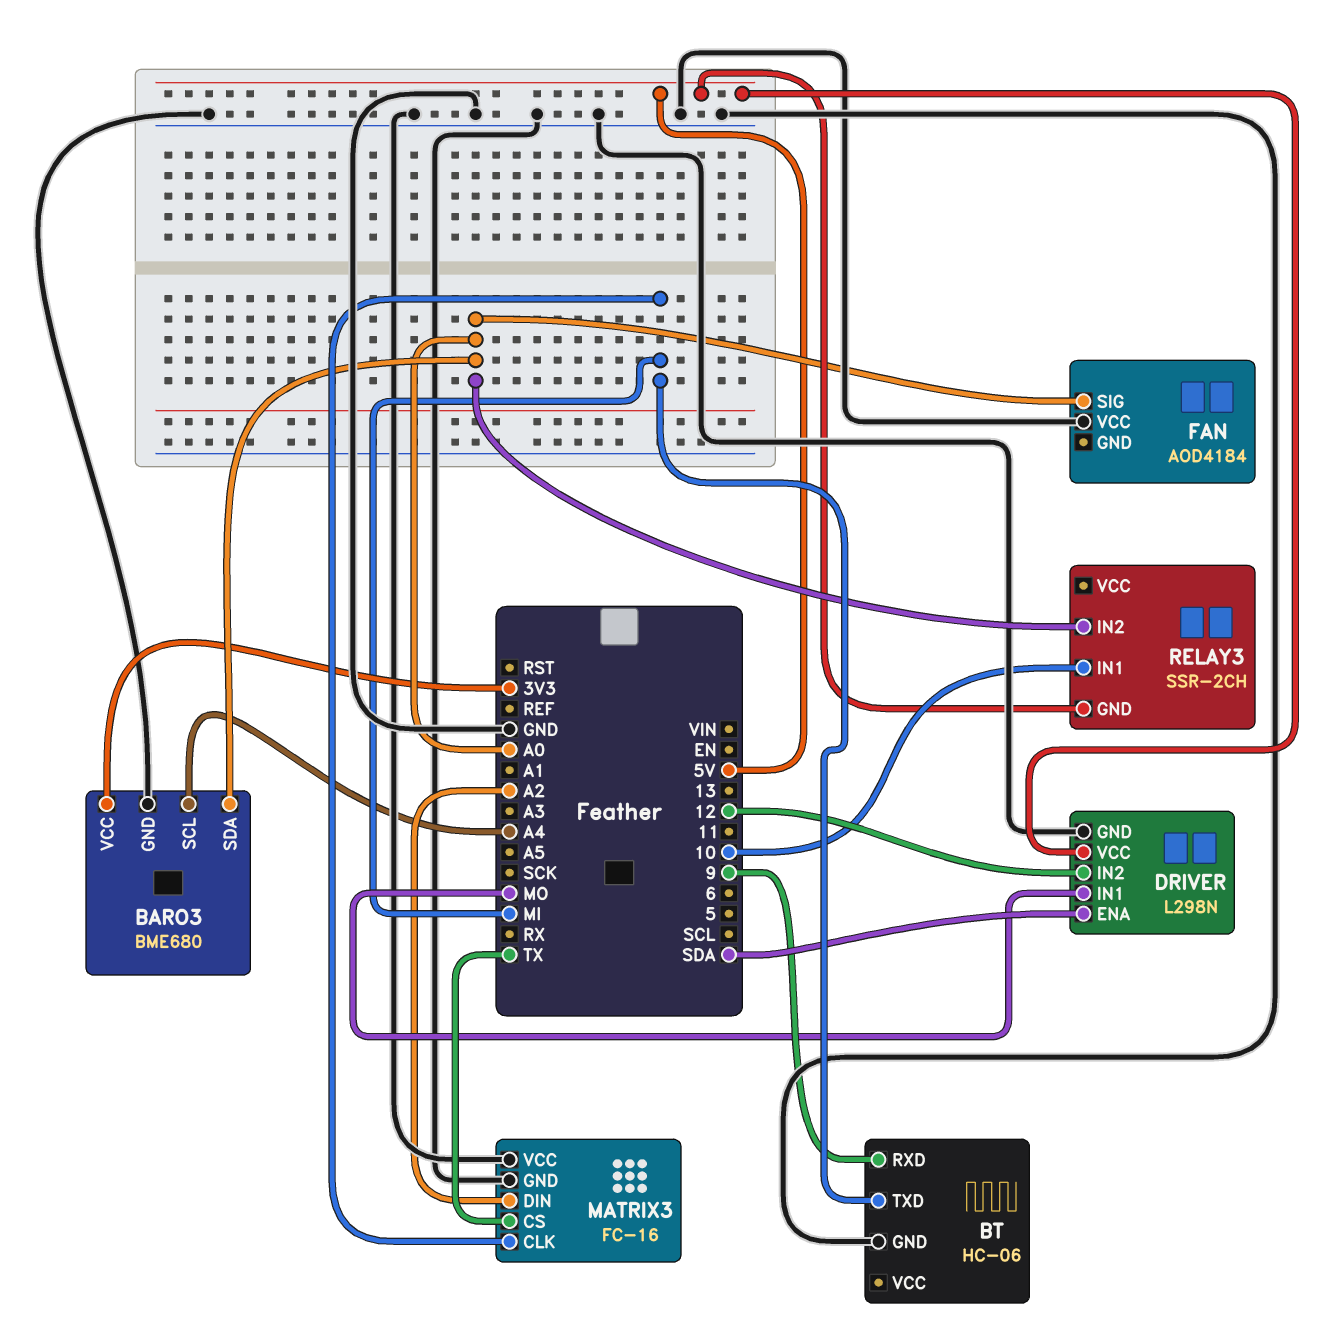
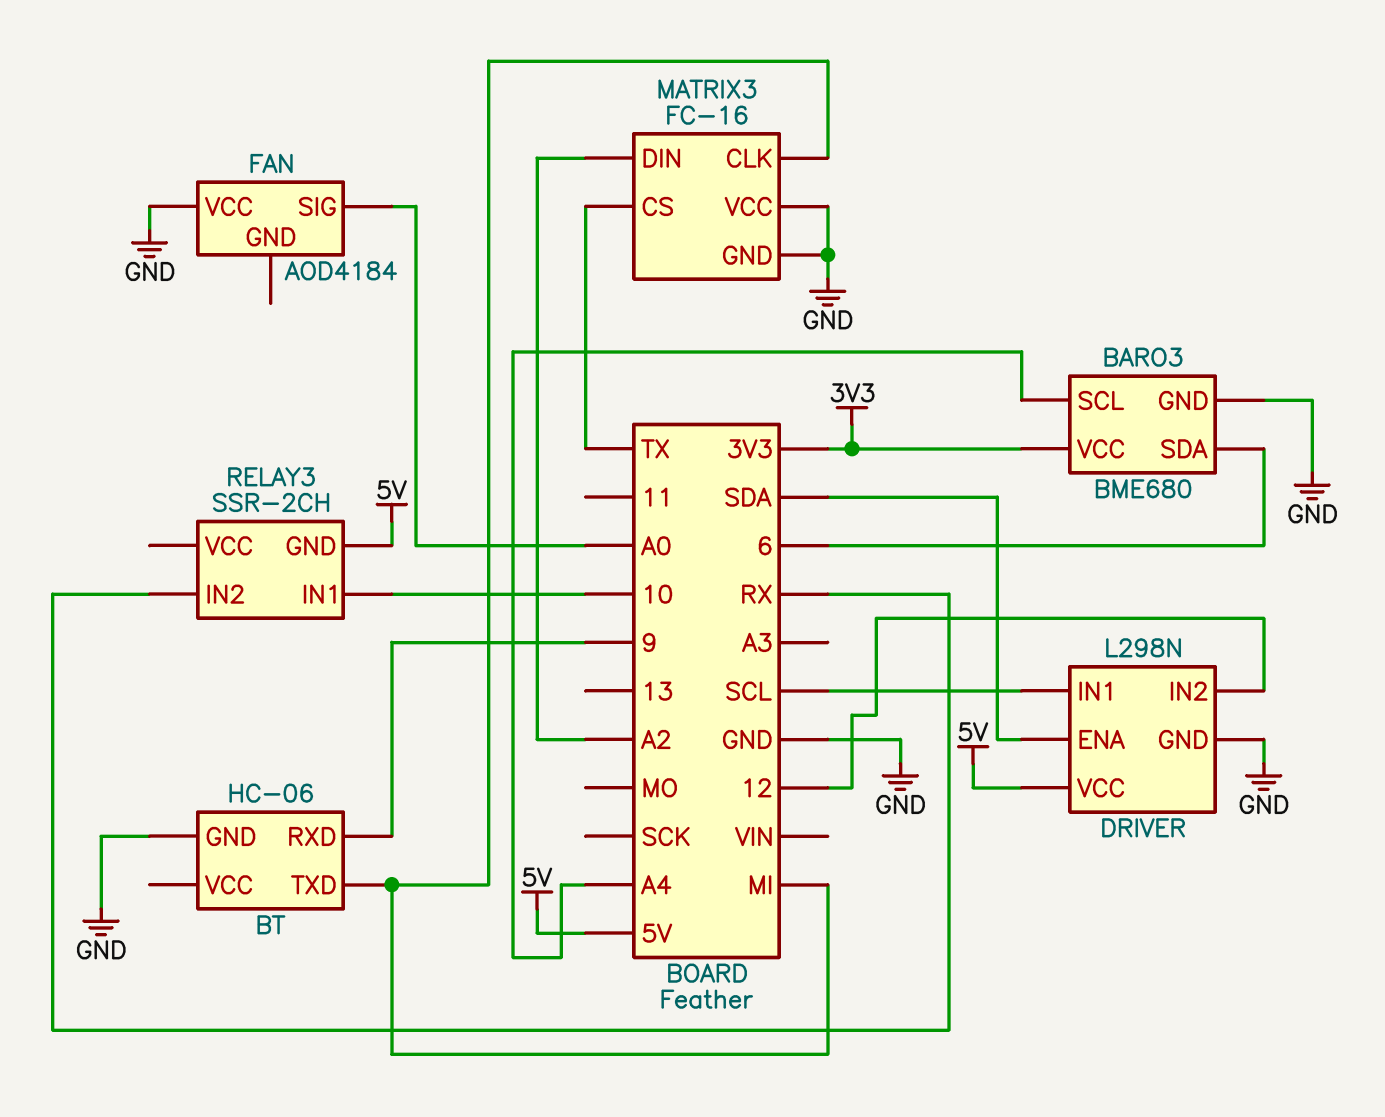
BARO3 pin SDA: A0 -> 6
DRIVER pin IN1: MO -> SCL
RELAY3 pin IN2: A0 -> RX

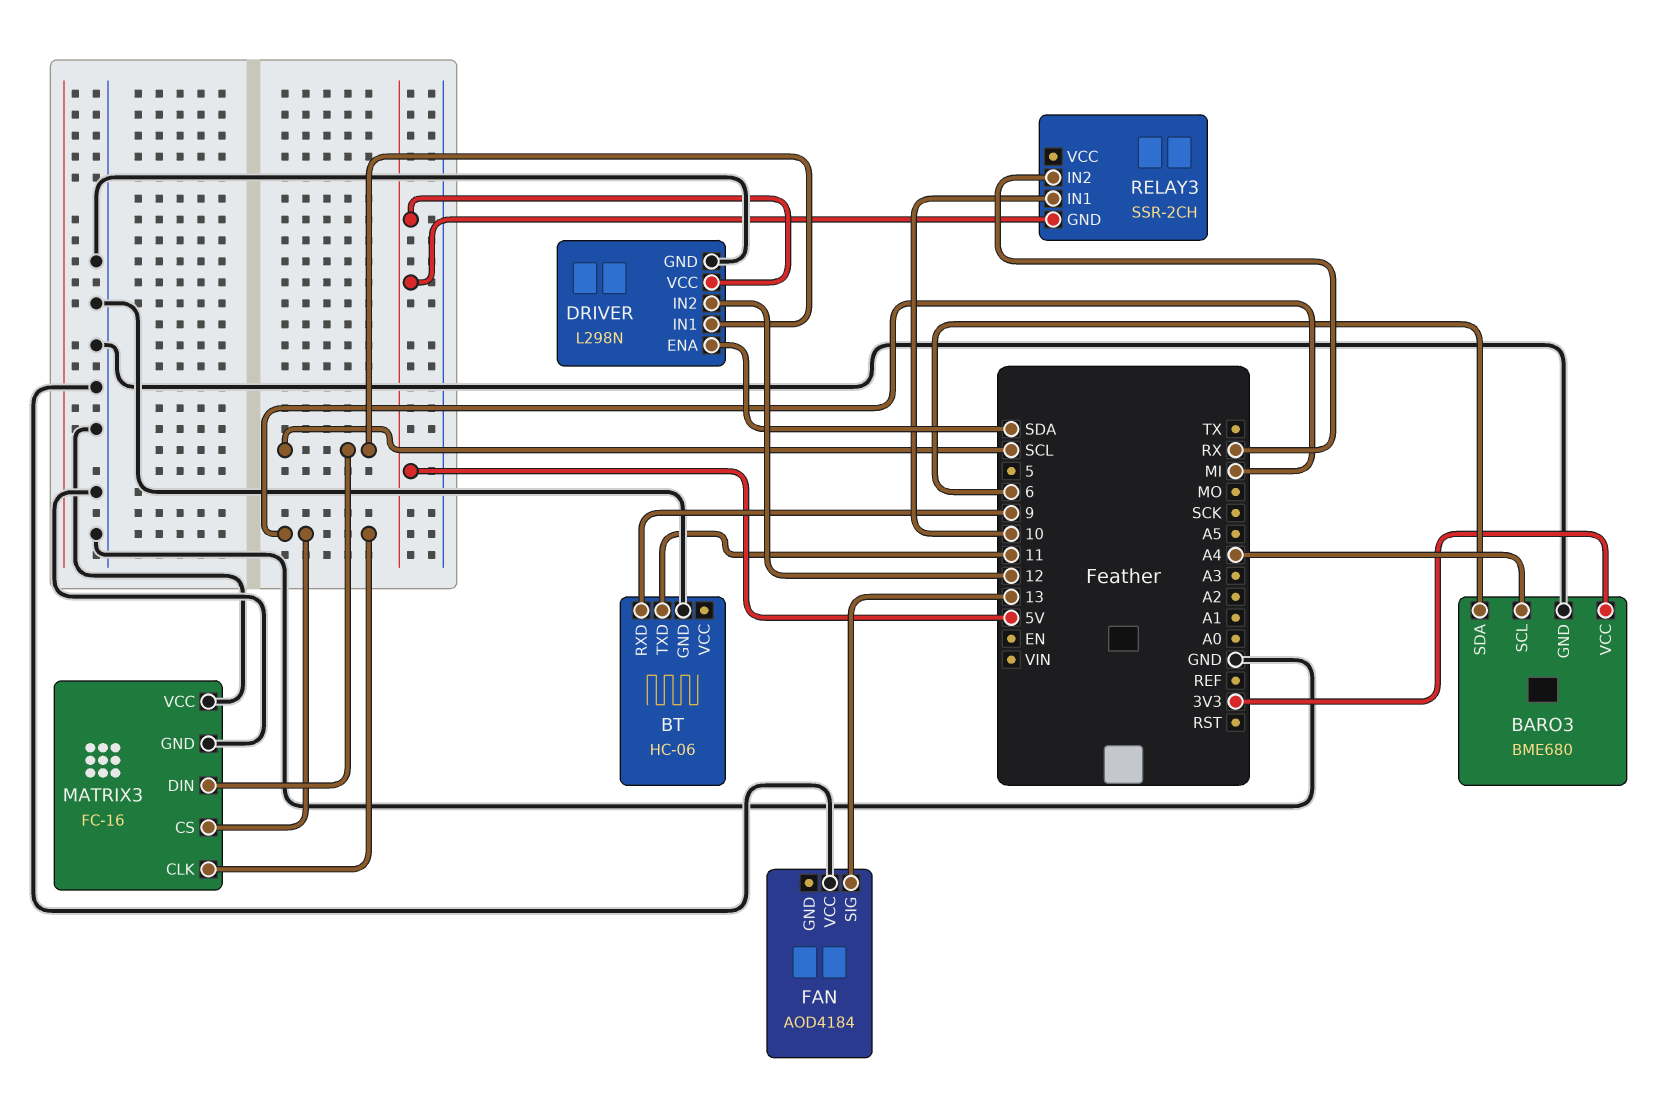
BT pin TXD: MI -> 11
FAN pin SIG: A0 -> 13
MATRIX3 pin CS: TX -> MI
MATRIX3 pin DIN: A2 -> SCL

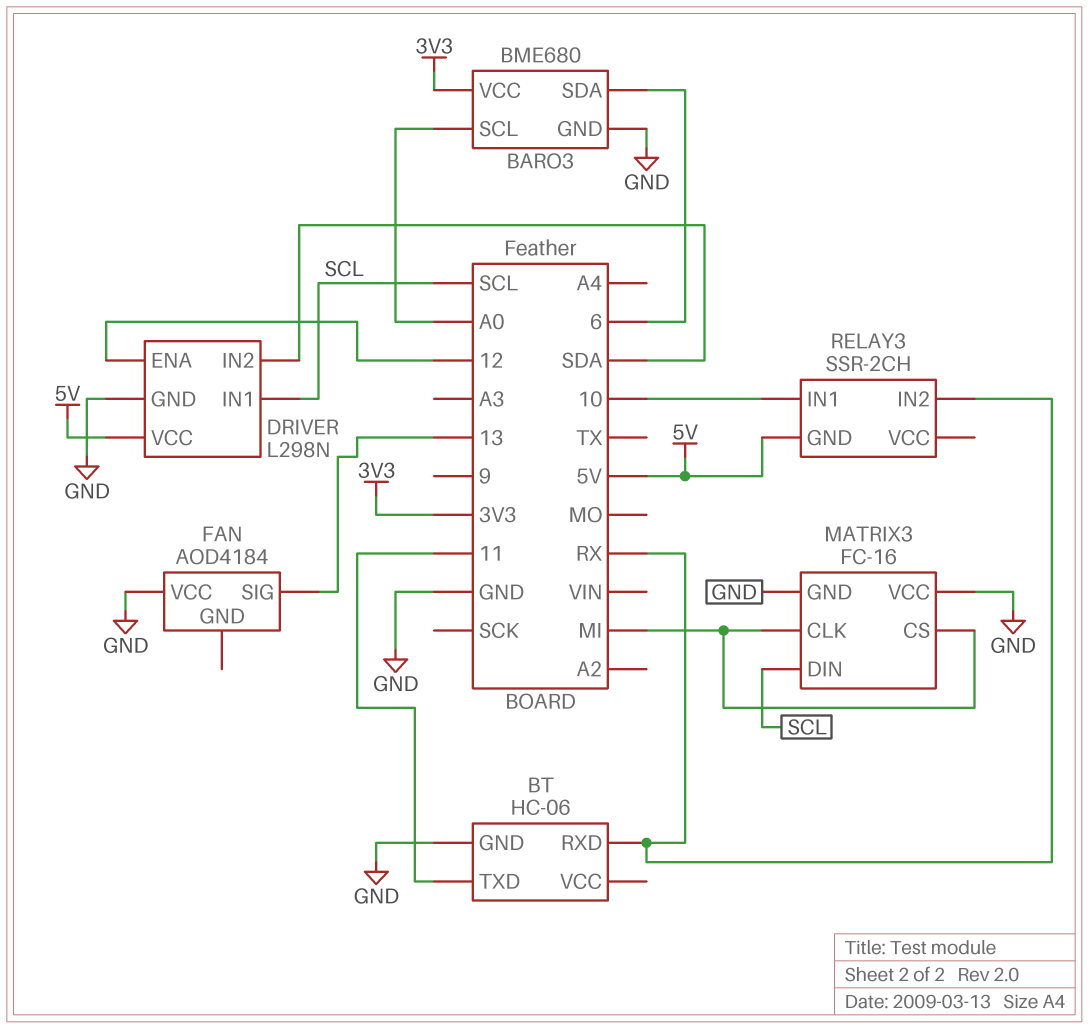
BARO3 pin SCL: A4 -> A0
BT pin RXD: 9 -> RX
DRIVER pin ENA: SDA -> 12
DRIVER pin IN2: 12 -> SDA

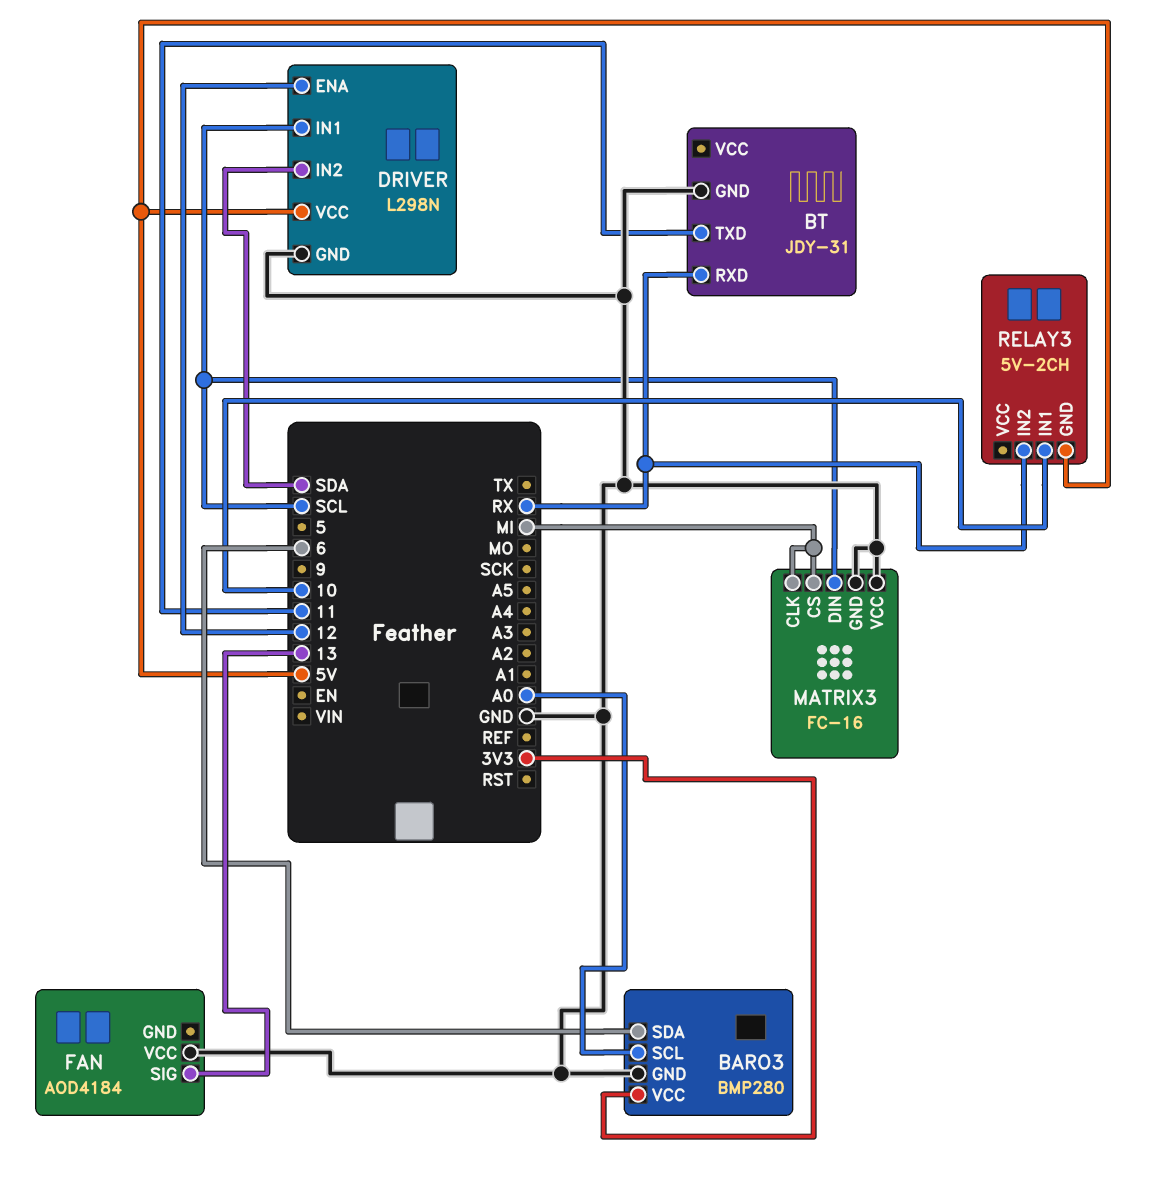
BARO3: BME680 -> BMP280
BT: HC-06 -> JDY-31
RELAY3: SSR-2CH -> 5V-2CH

